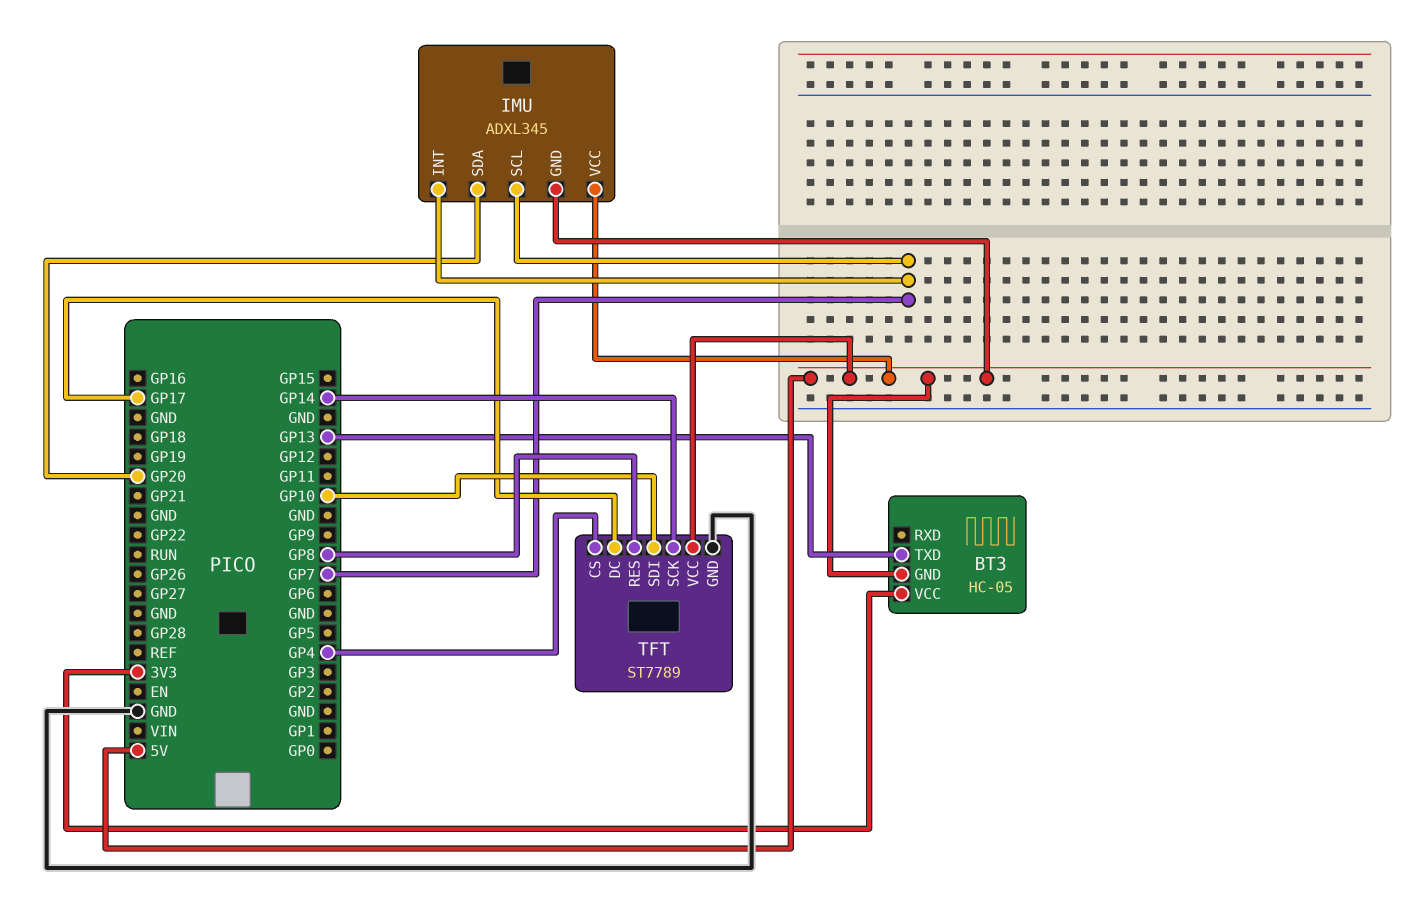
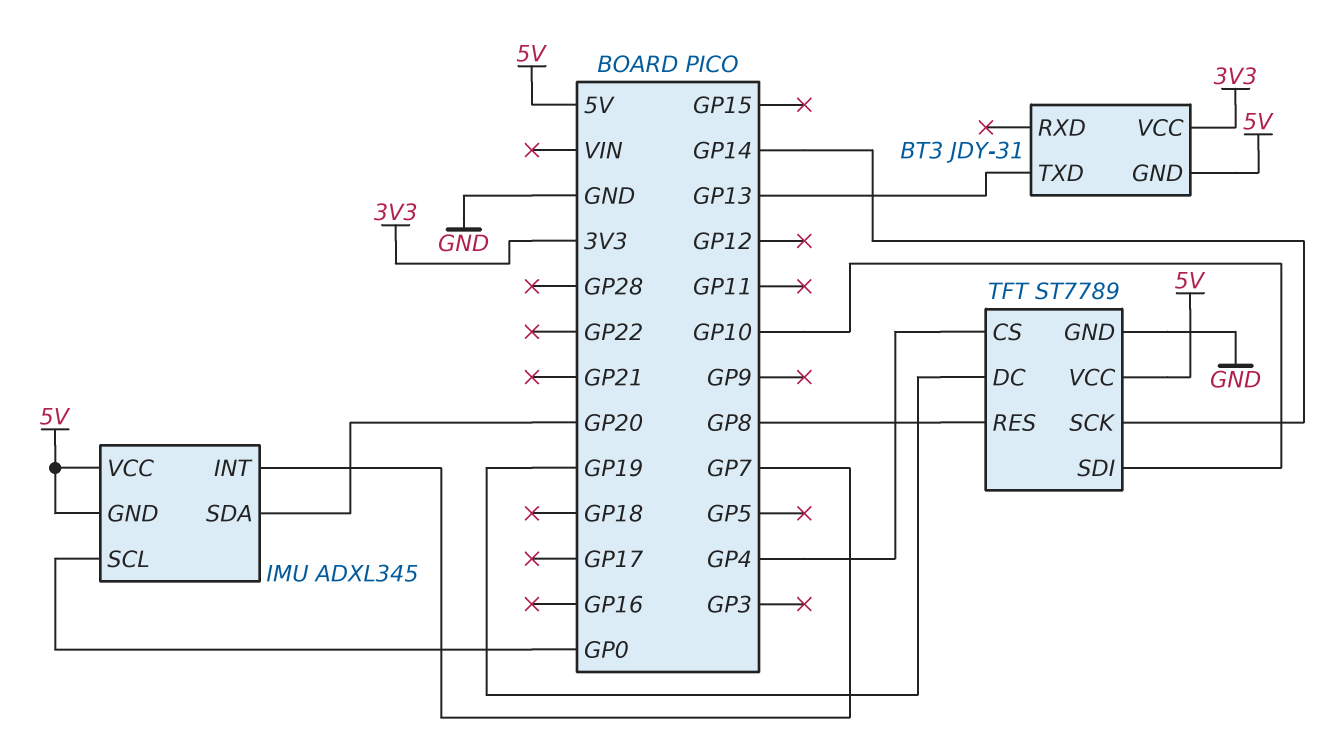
BT3: HC-05 -> JDY-31
IMU pin SCL: GP7 -> GP0
TFT pin DC: GP17 -> GP19

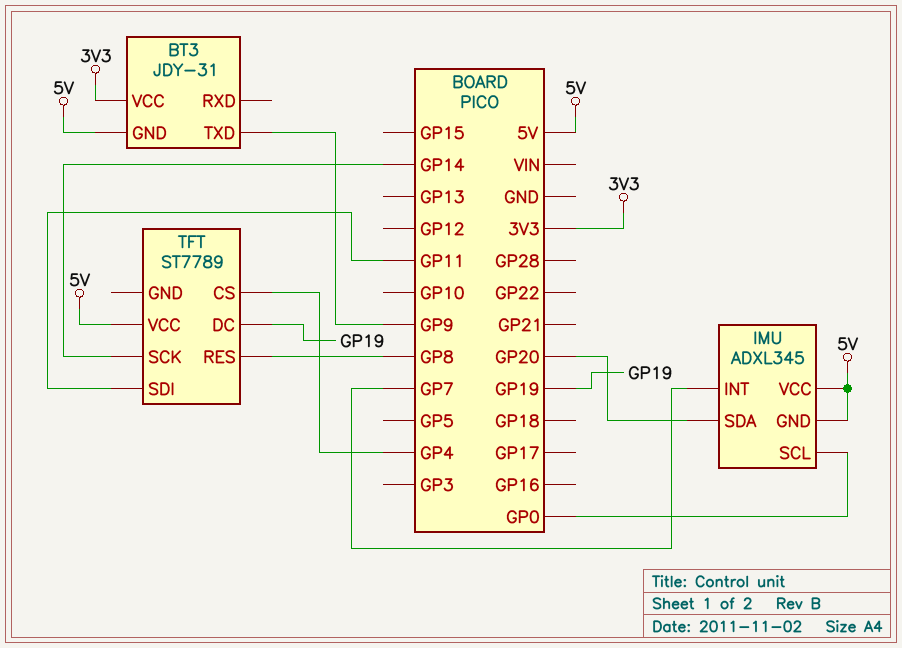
BT3 pin TXD: GP13 -> GP9
TFT pin GND: GND -> none
TFT pin SDI: GP10 -> GP11

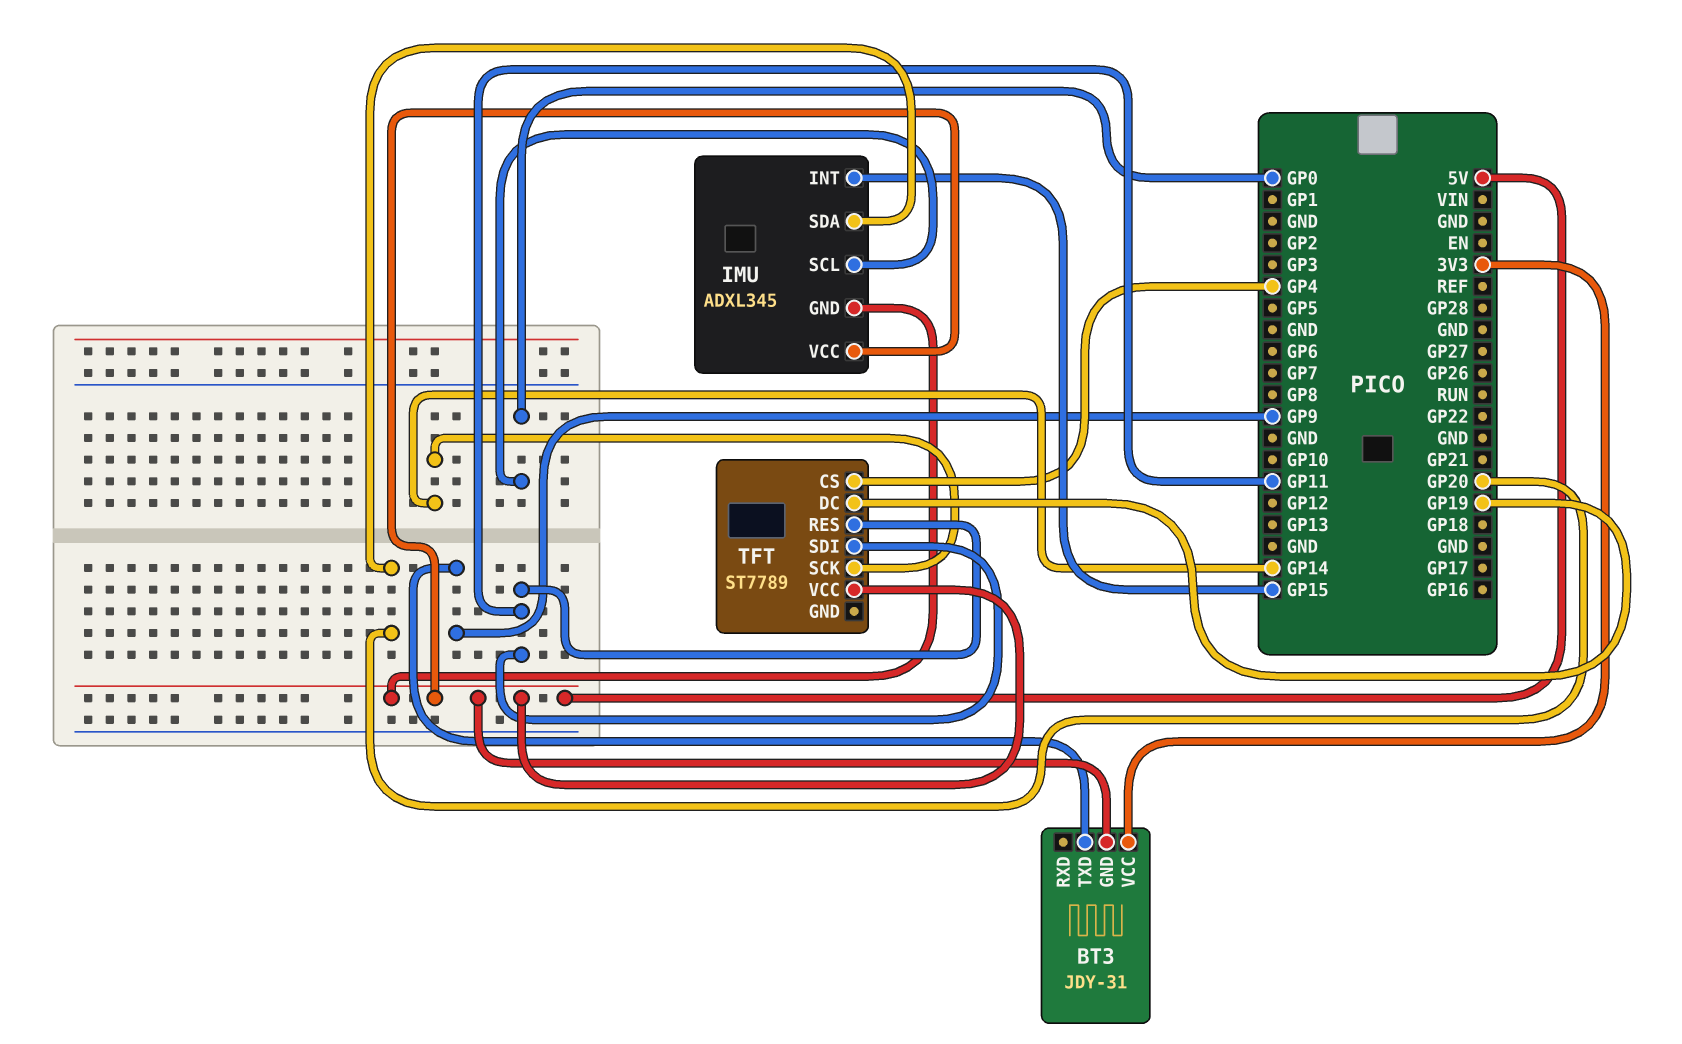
IMU pin INT: GP7 -> GP15
TFT pin RES: GP8 -> GP11

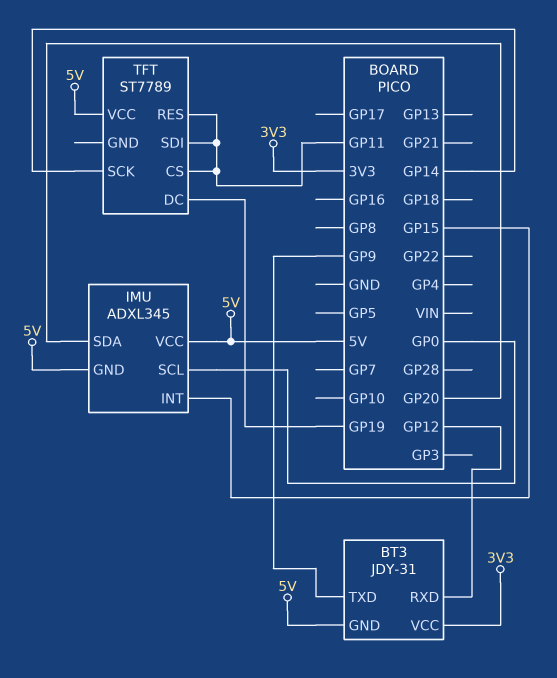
BT3 pin RXD: none -> GP12
TFT pin CS: GP4 -> GP11

